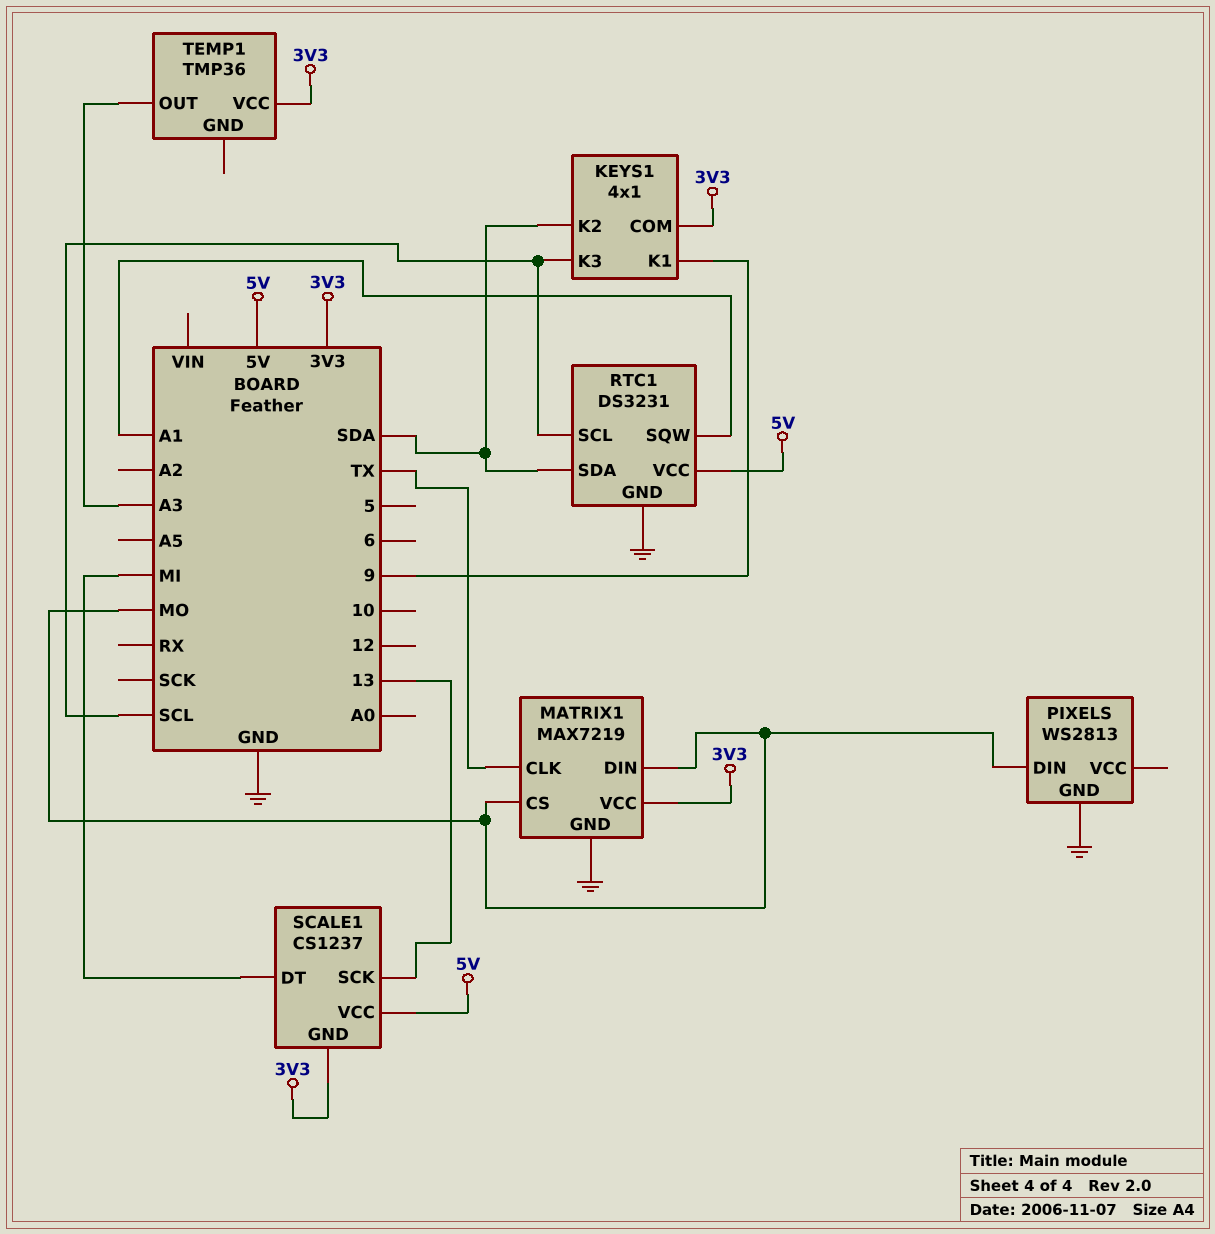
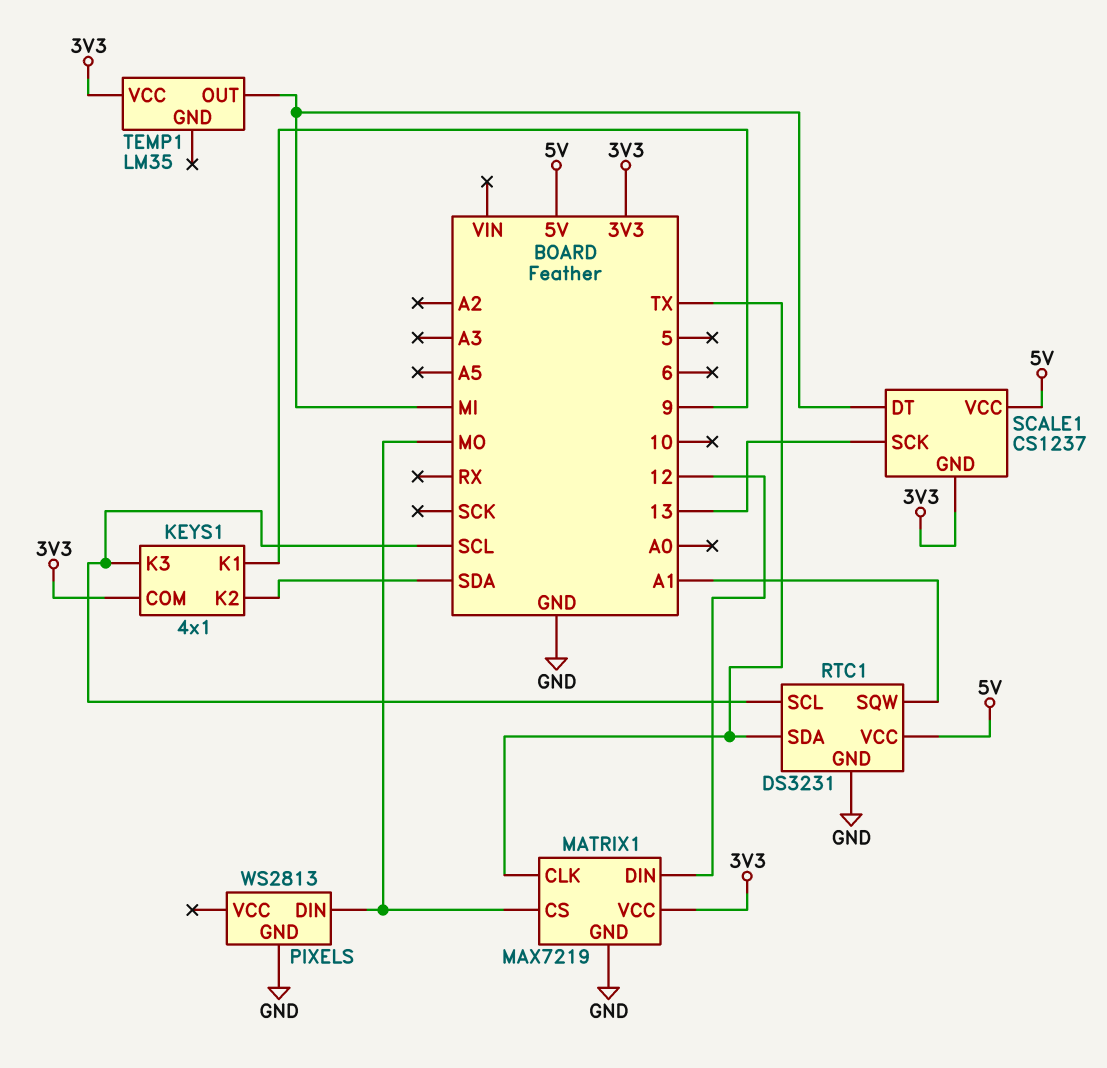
MATRIX1 pin DIN: MO -> 12
RTC1 pin SDA: SDA -> TX
TEMP1: TMP36 -> LM35
TEMP1 pin OUT: A3 -> MI

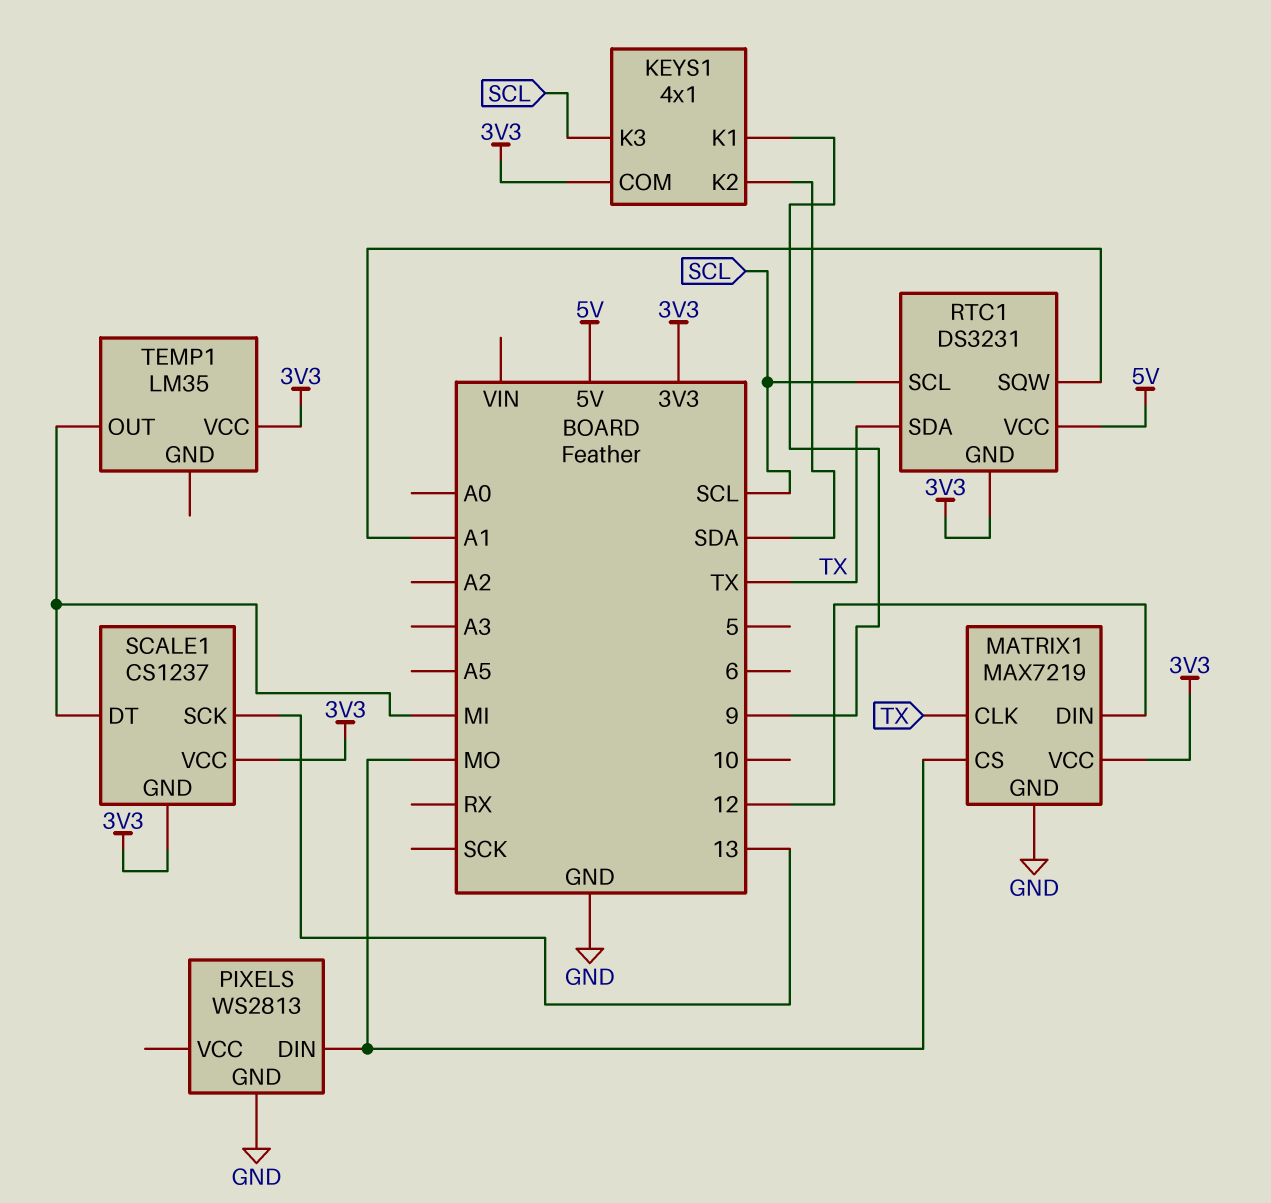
RTC1 pin GND: GND -> 3V3
SCALE1 pin VCC: 5V -> 3V3

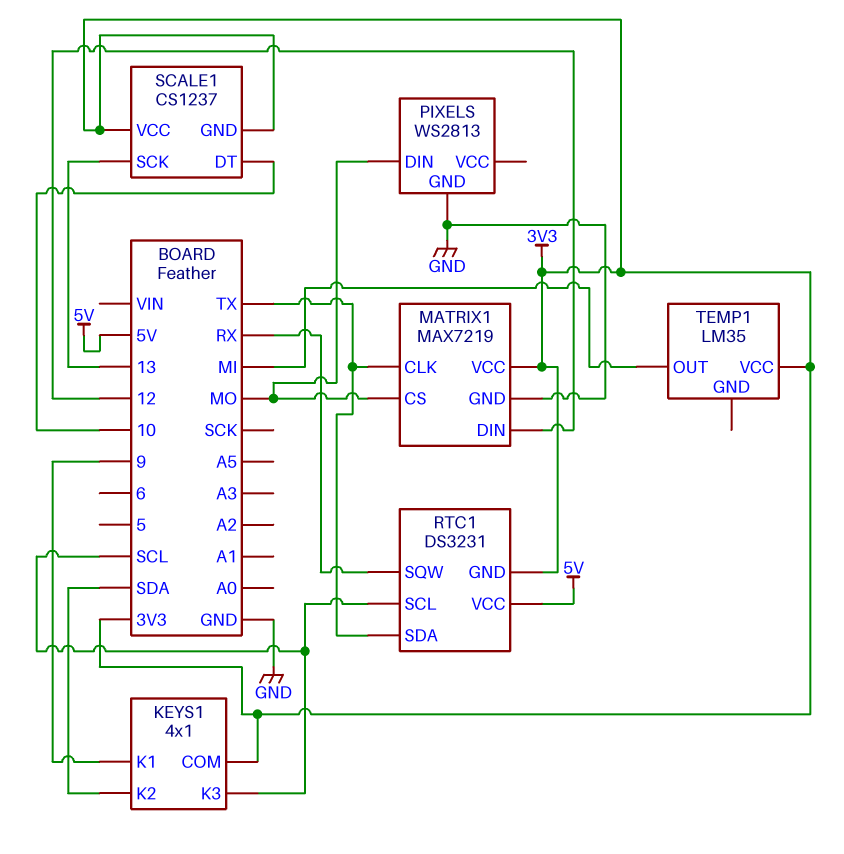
RTC1 pin SQW: A1 -> RX
SCALE1 pin DT: MI -> 10

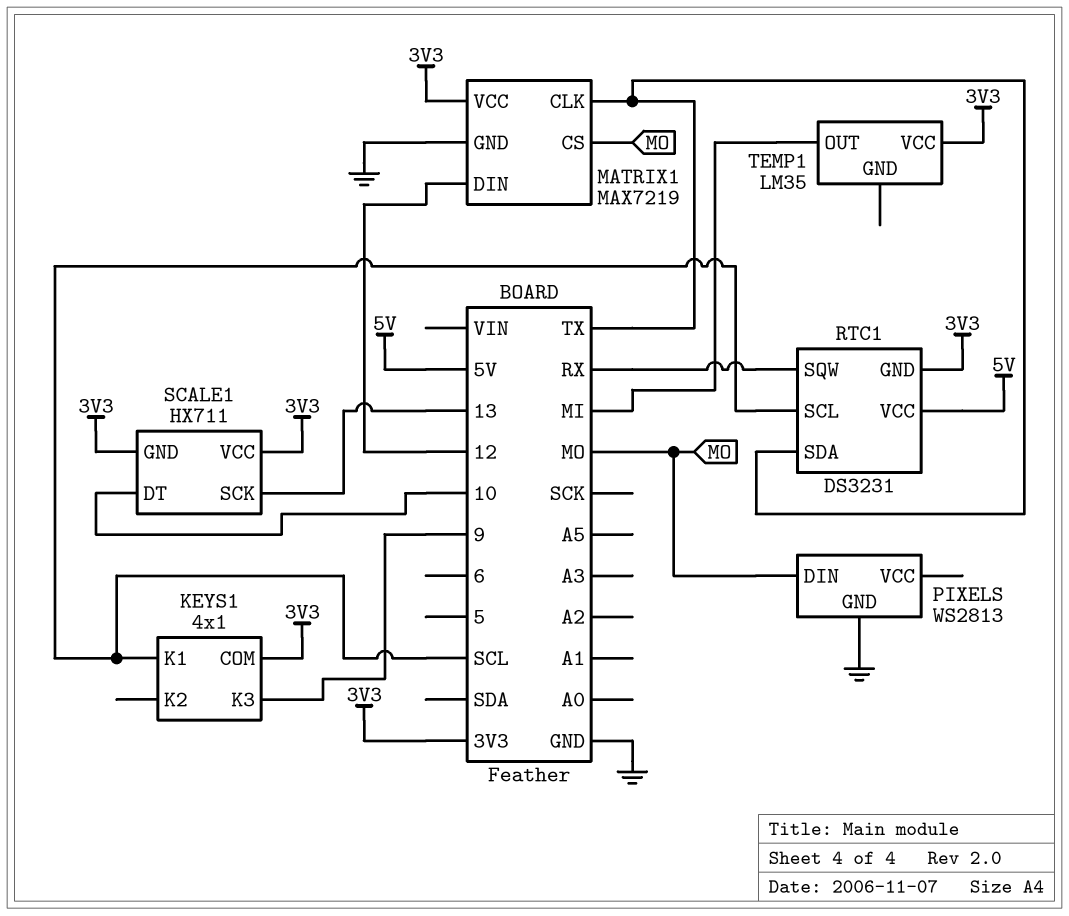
KEYS1 pin K1: 9 -> SCL
KEYS1 pin K2: SDA -> none
KEYS1 pin K3: SCL -> 9
SCALE1: CS1237 -> HX711

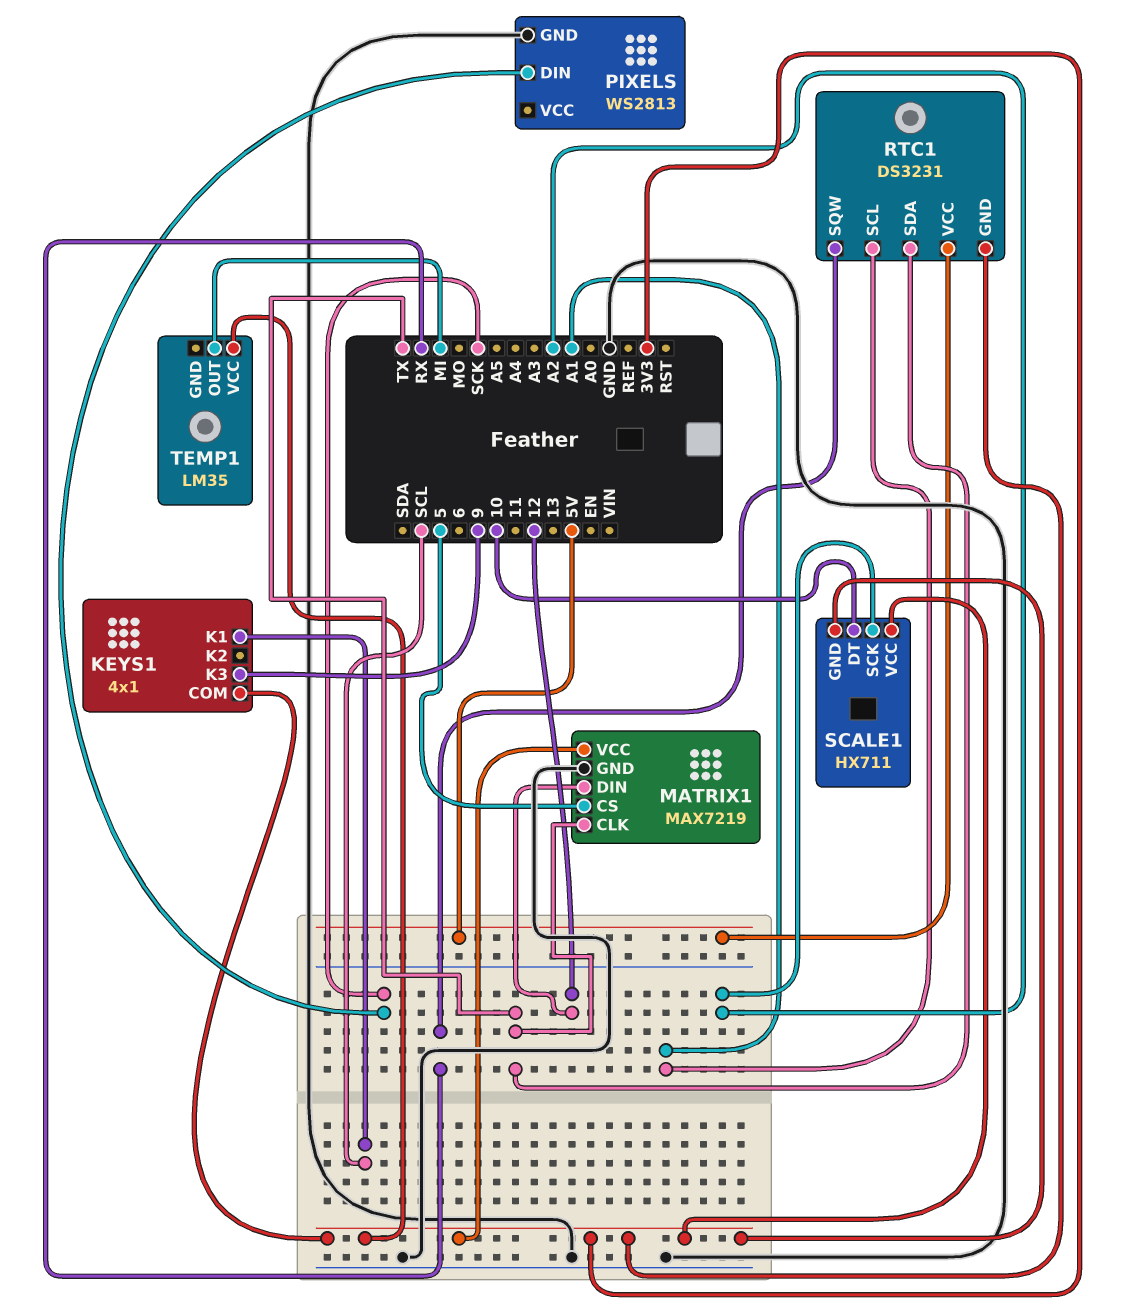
MATRIX1 pin CS: MO -> 5
PIXELS pin DIN: MO -> SCK
RTC1 pin SCL: SCL -> A1
SCALE1 pin SCK: 13 -> A2

